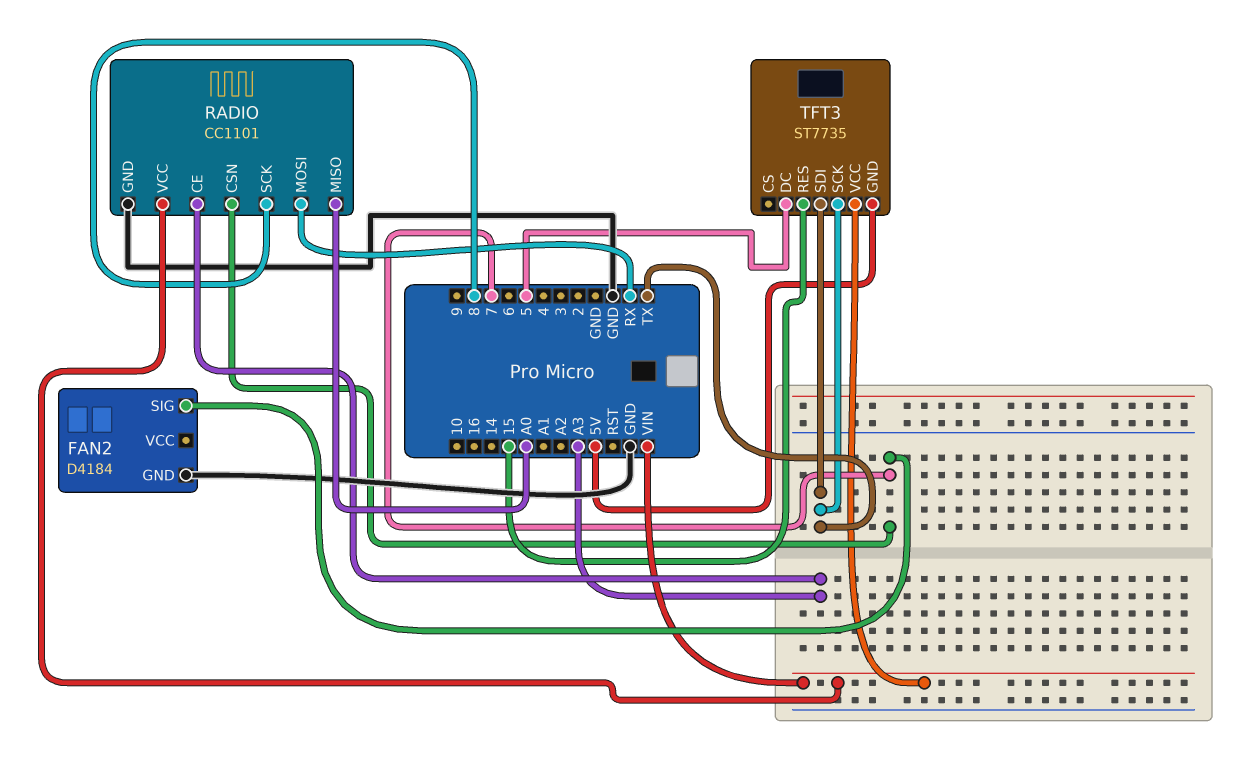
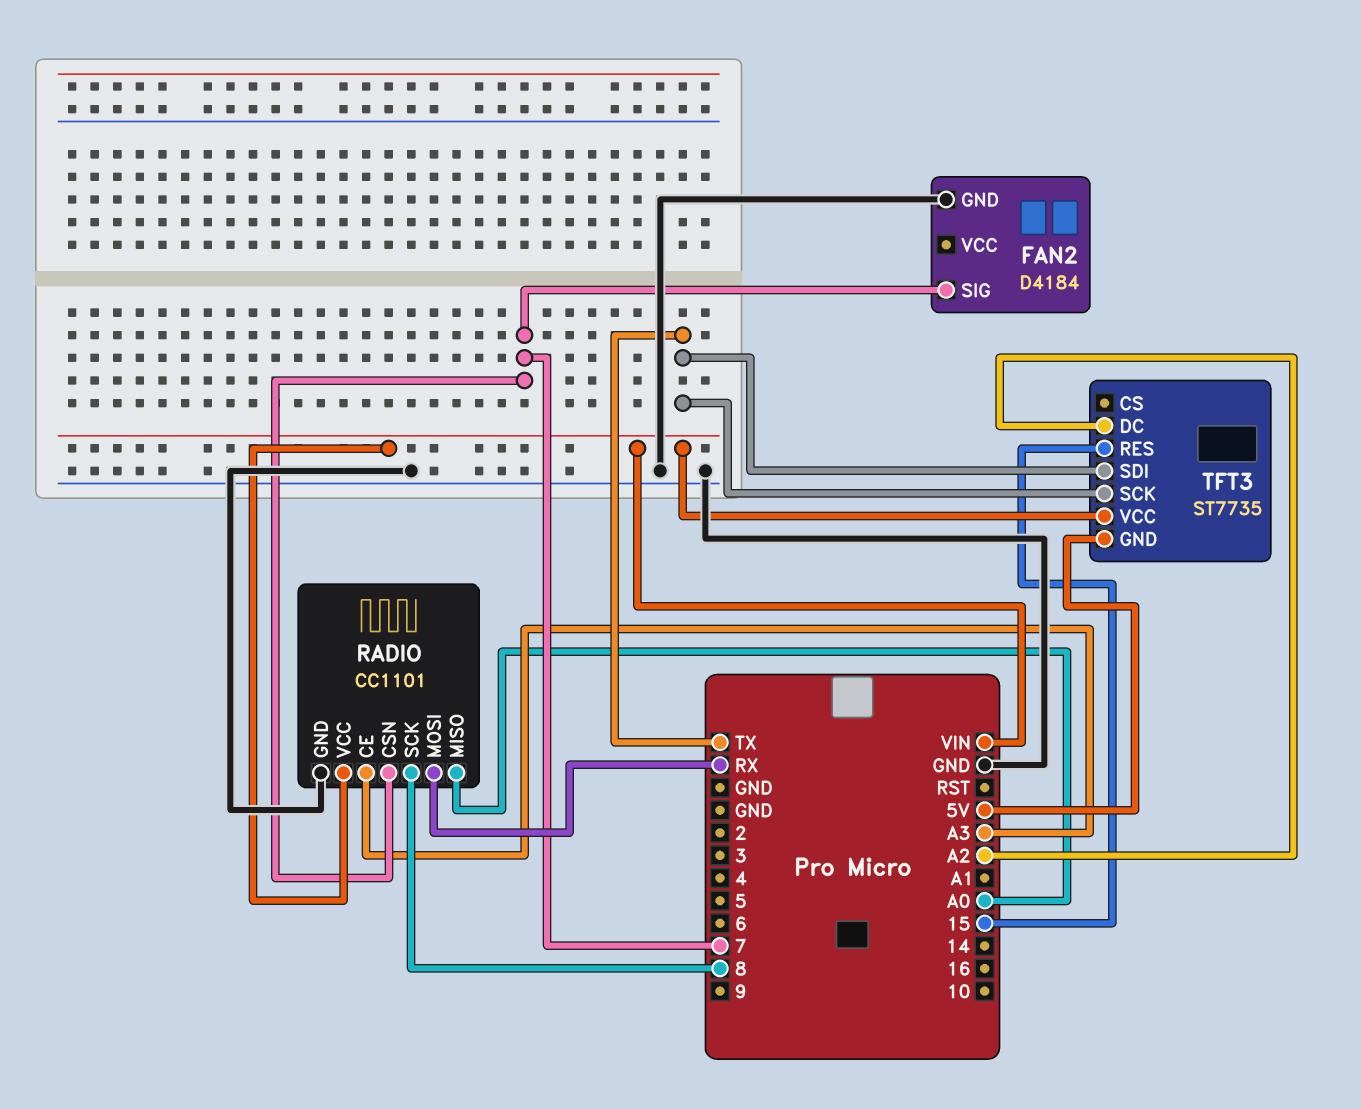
TFT3 pin DC: 5 -> A2

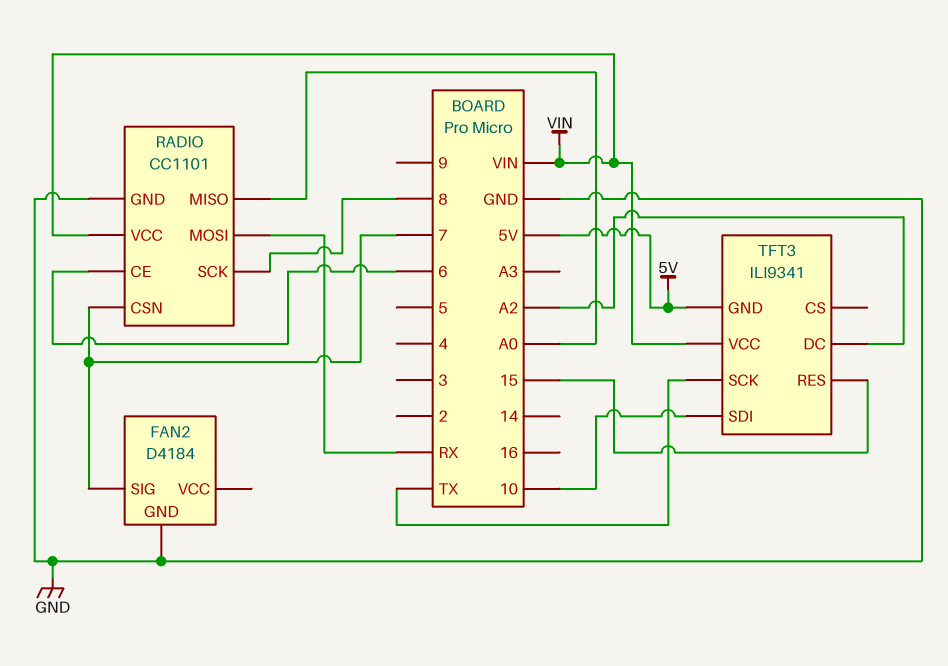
RADIO pin CE: A3 -> 6
TFT3: ST7735 -> ILI9341
TFT3 pin SDI: TX -> 10

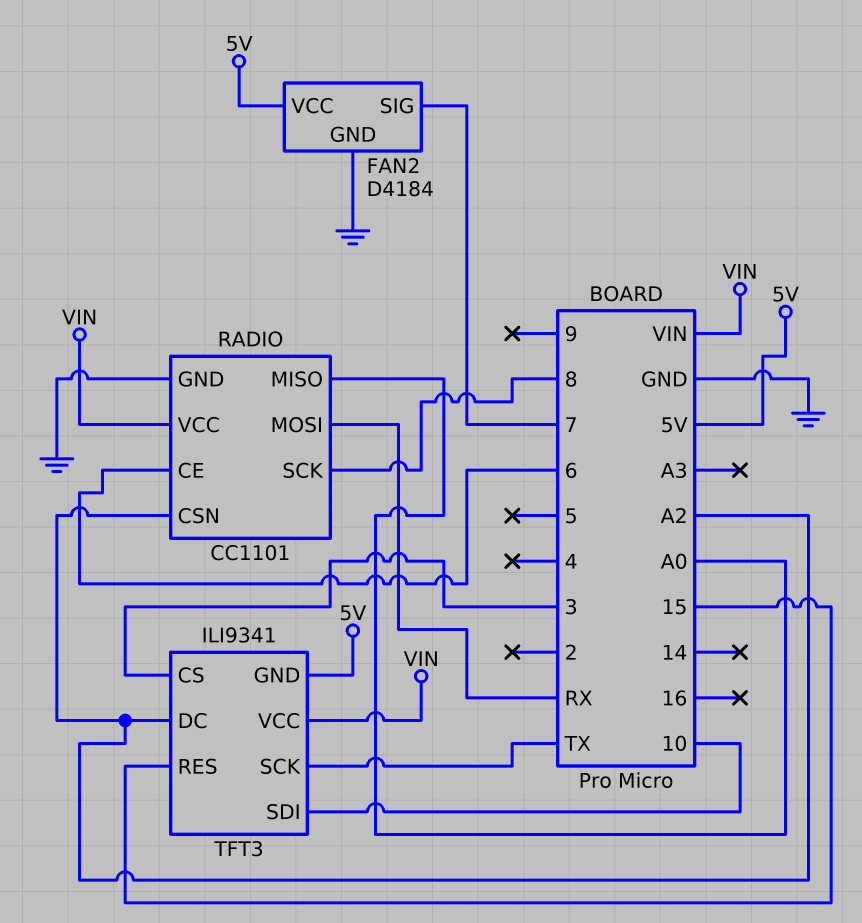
FAN2 pin VCC: none -> 5V
RADIO pin CSN: 7 -> A2
TFT3 pin CS: none -> 3

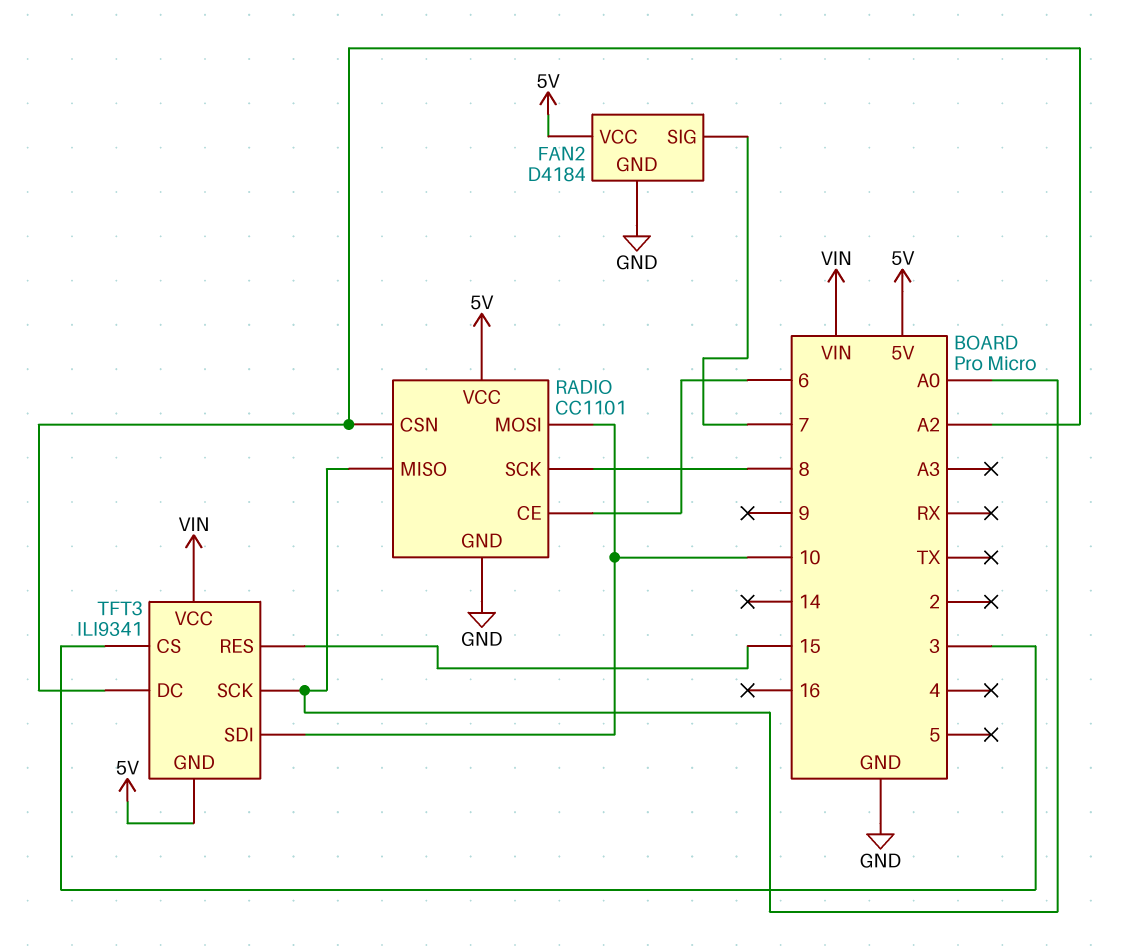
RADIO pin MOSI: RX -> 10
RADIO pin VCC: VIN -> 5V
TFT3 pin SCK: TX -> A0

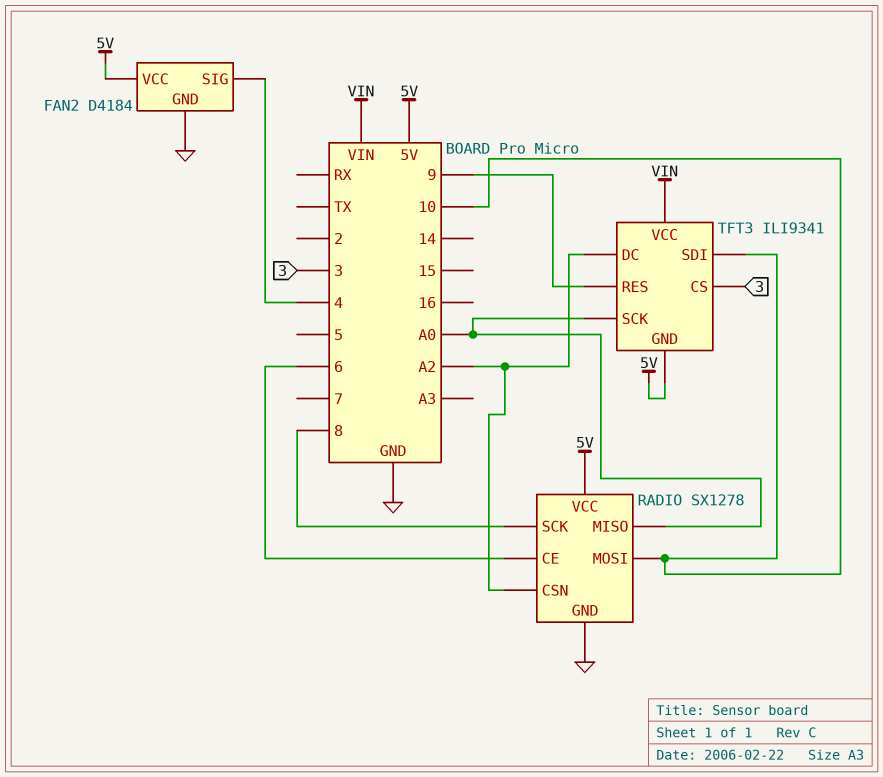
FAN2 pin SIG: 7 -> 4
RADIO: CC1101 -> SX1278
TFT3 pin RES: 15 -> 9

